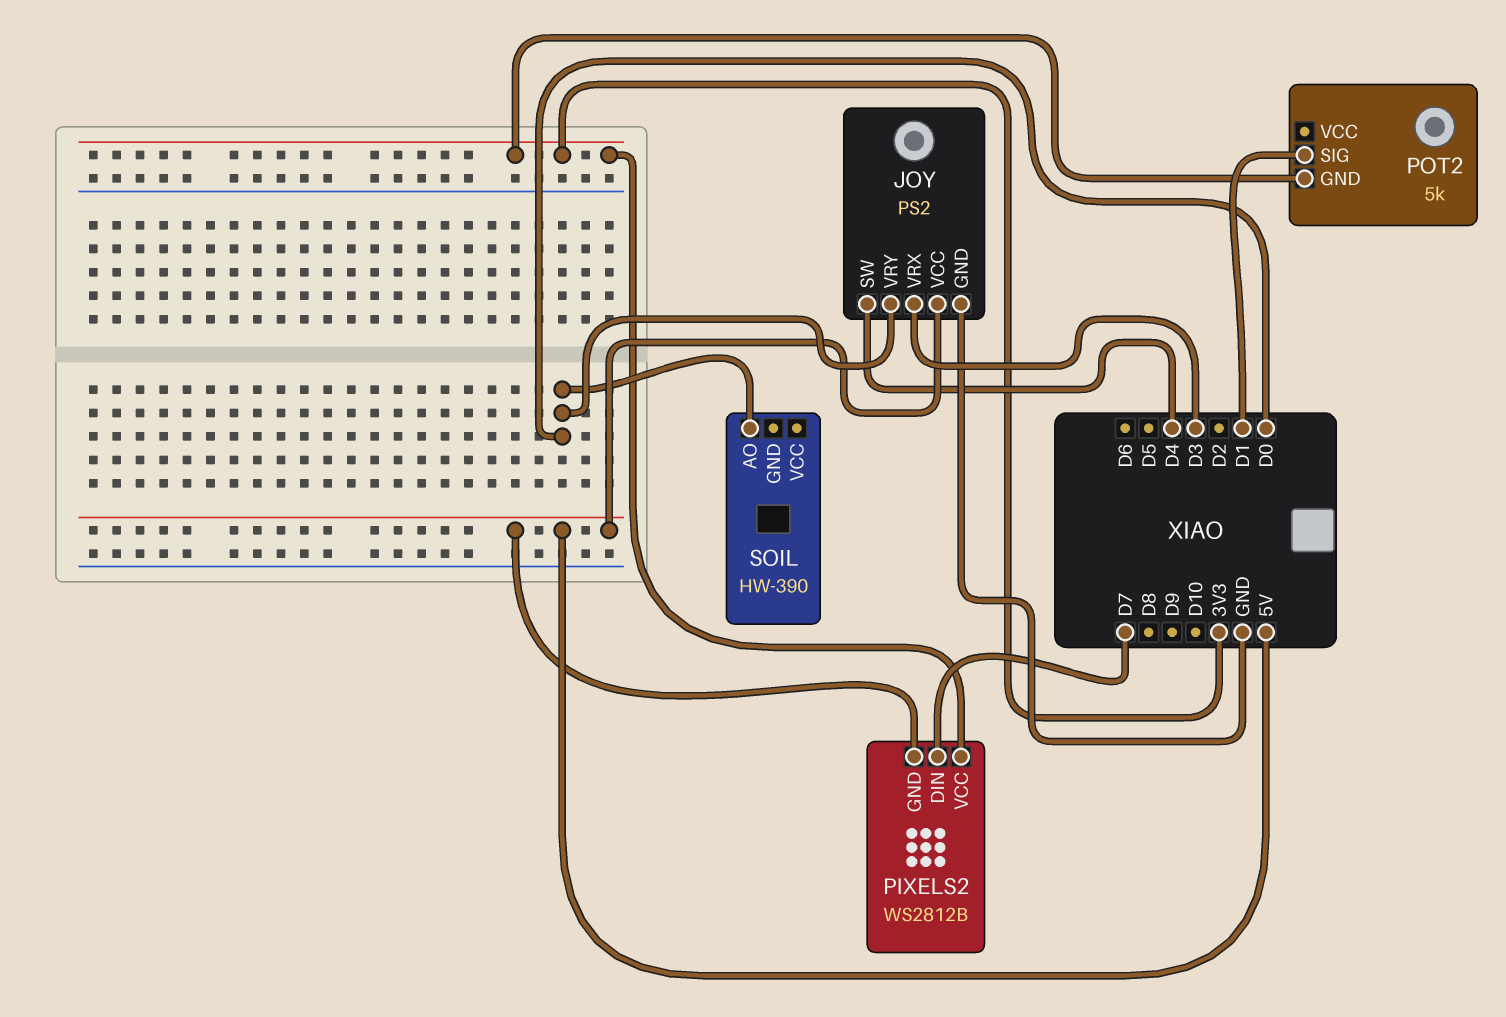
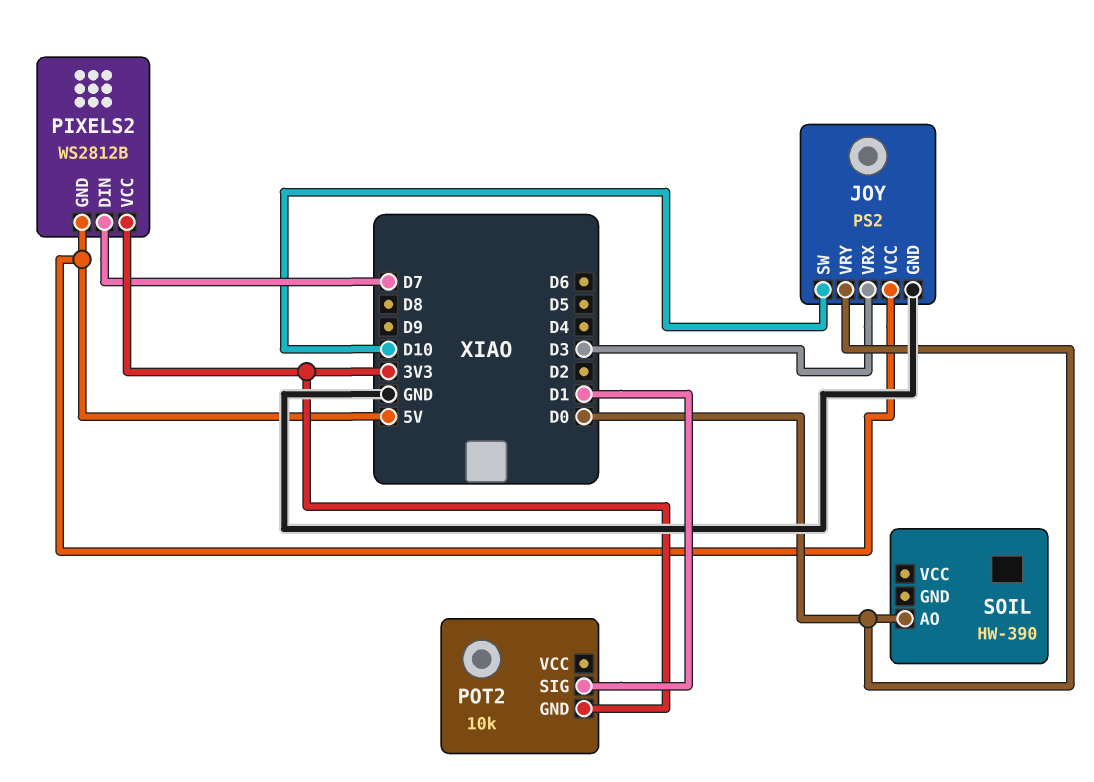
JOY pin SW: D4 -> D10
POT2: 5k -> 10k

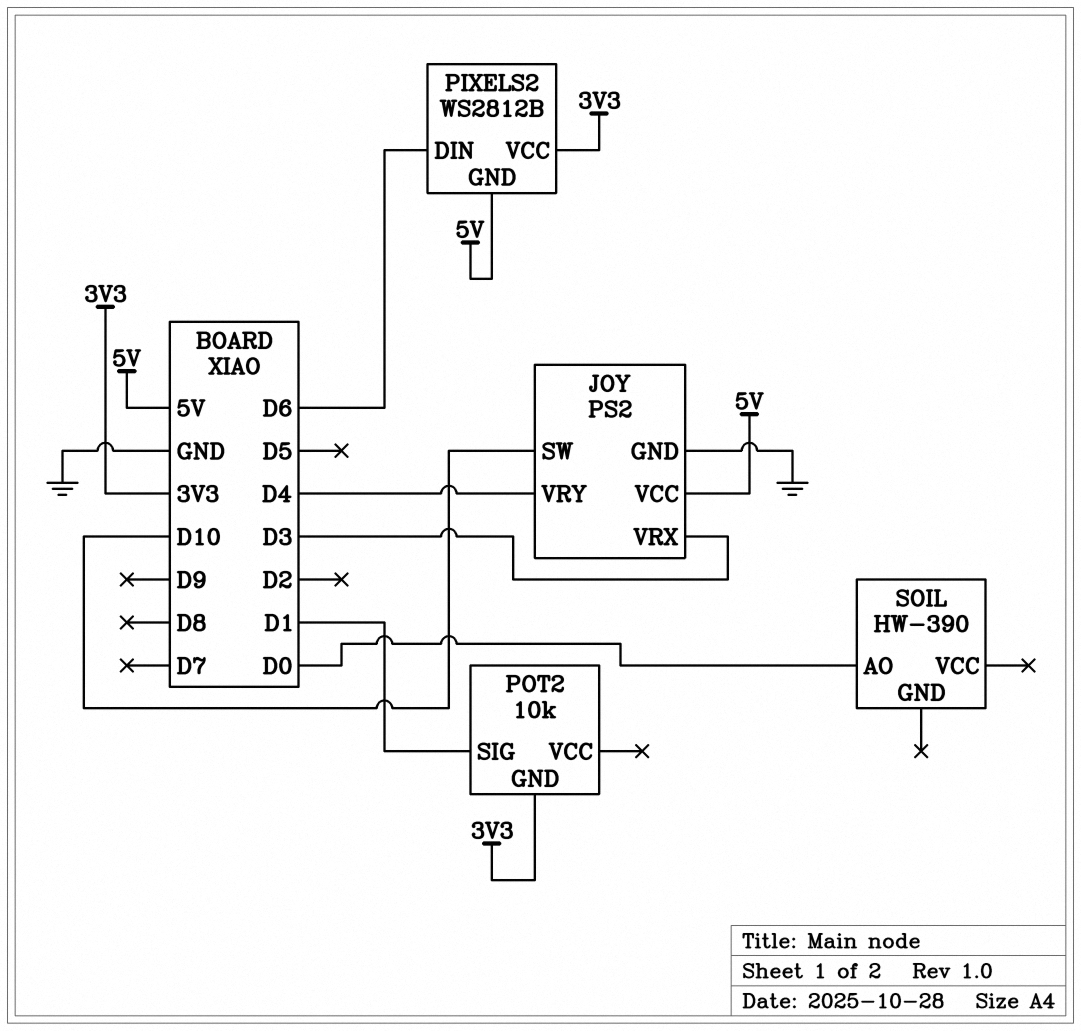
JOY pin VRY: D0 -> D4
PIXELS2 pin DIN: D7 -> D6

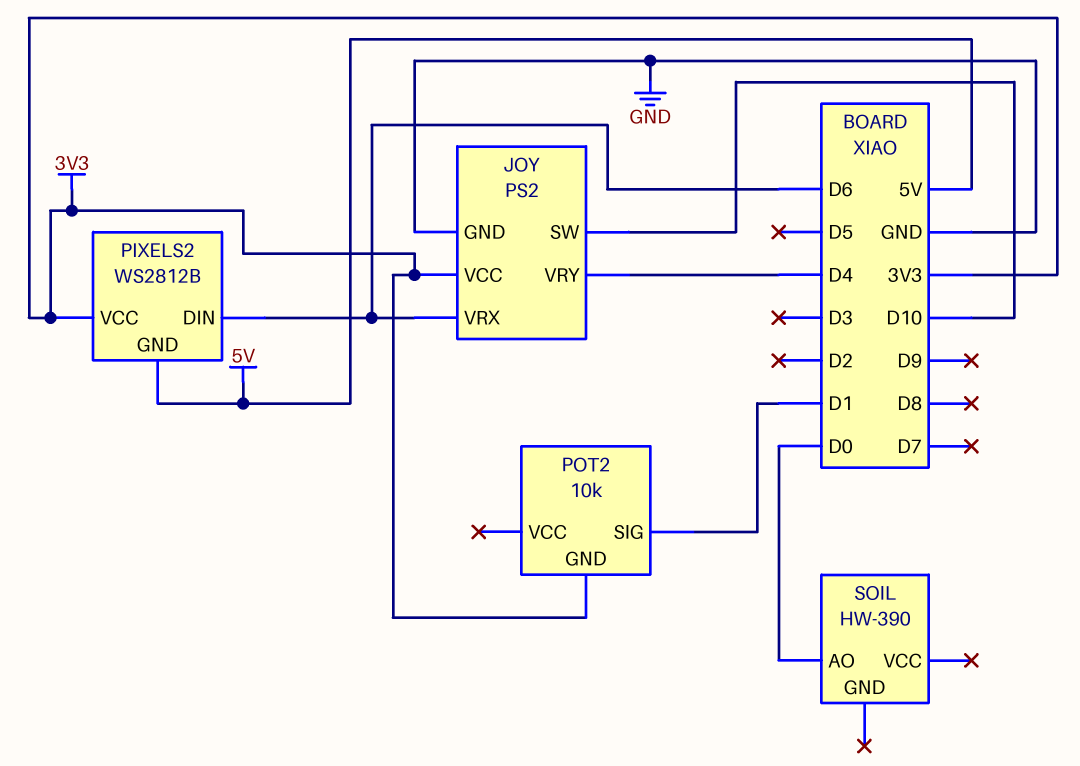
JOY pin VCC: 5V -> 3V3
JOY pin VRX: D3 -> D6

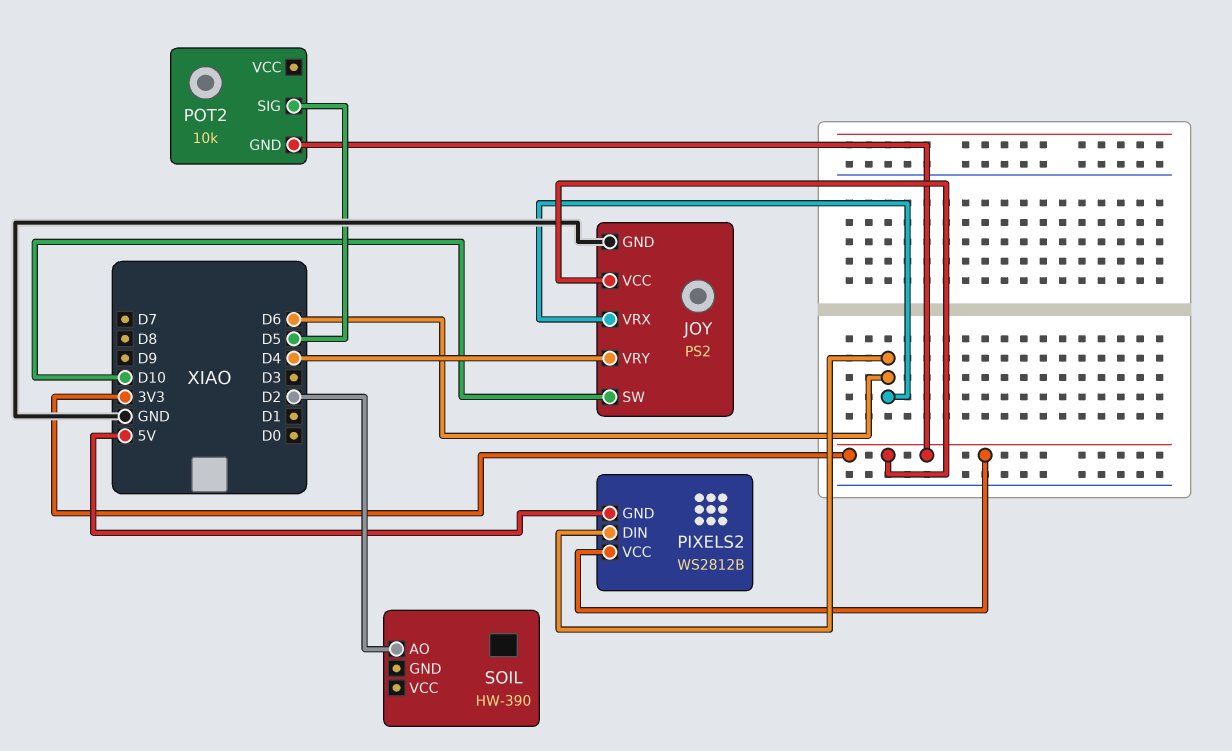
POT2 pin SIG: D1 -> D5
SOIL pin AO: D0 -> D2

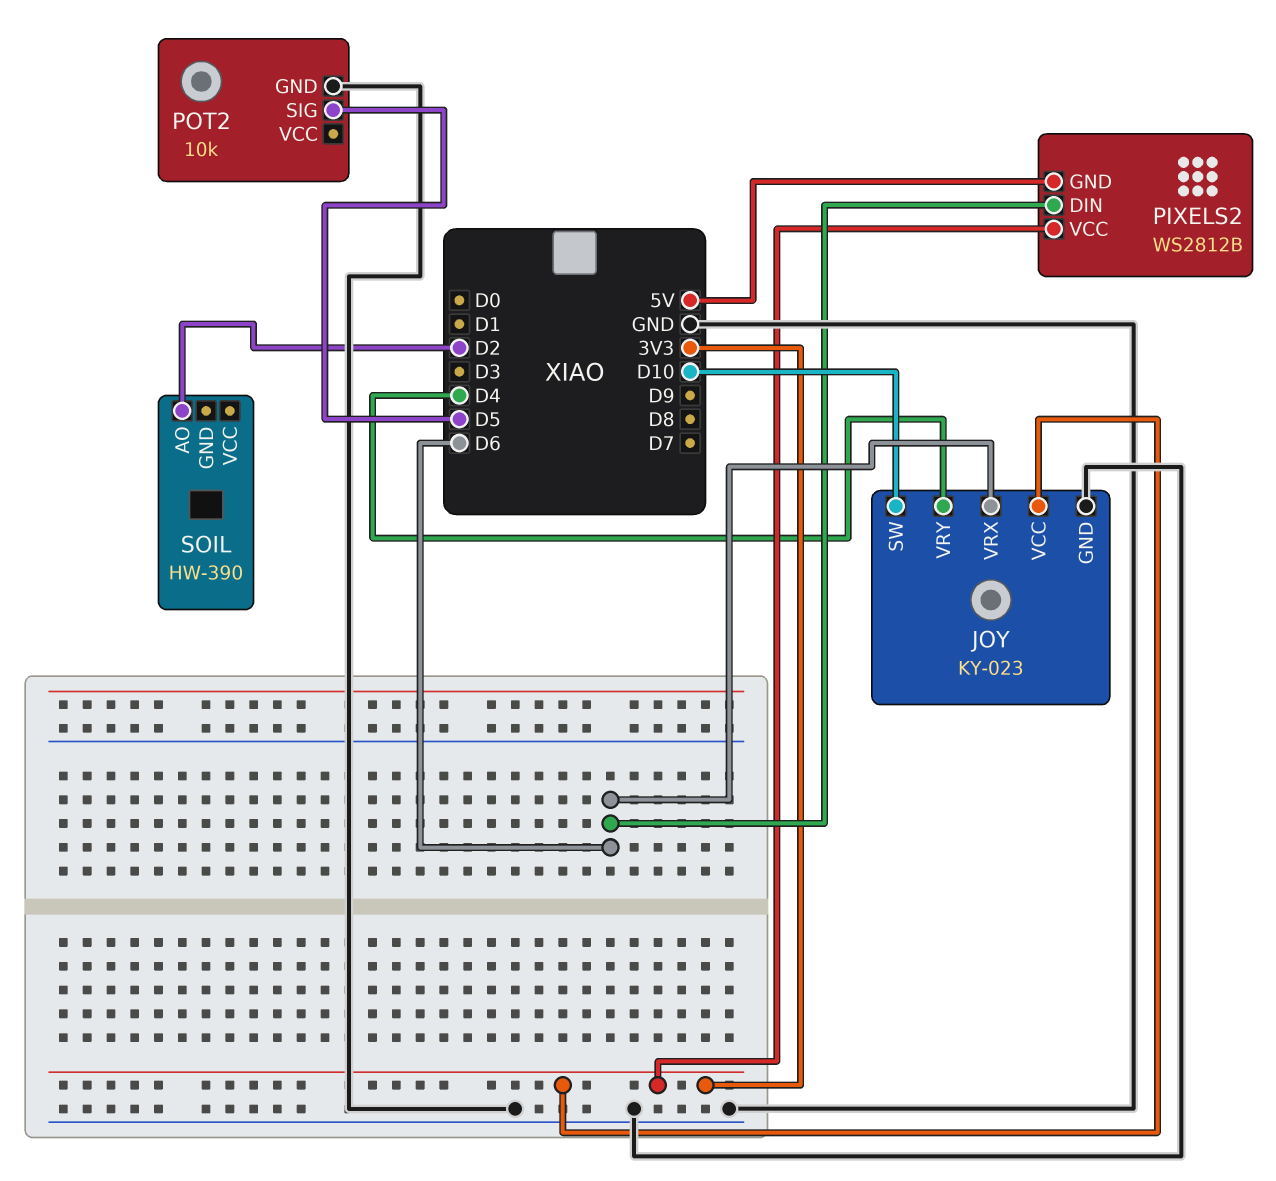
JOY: PS2 -> KY-023
POT2 pin GND: 3V3 -> GND

